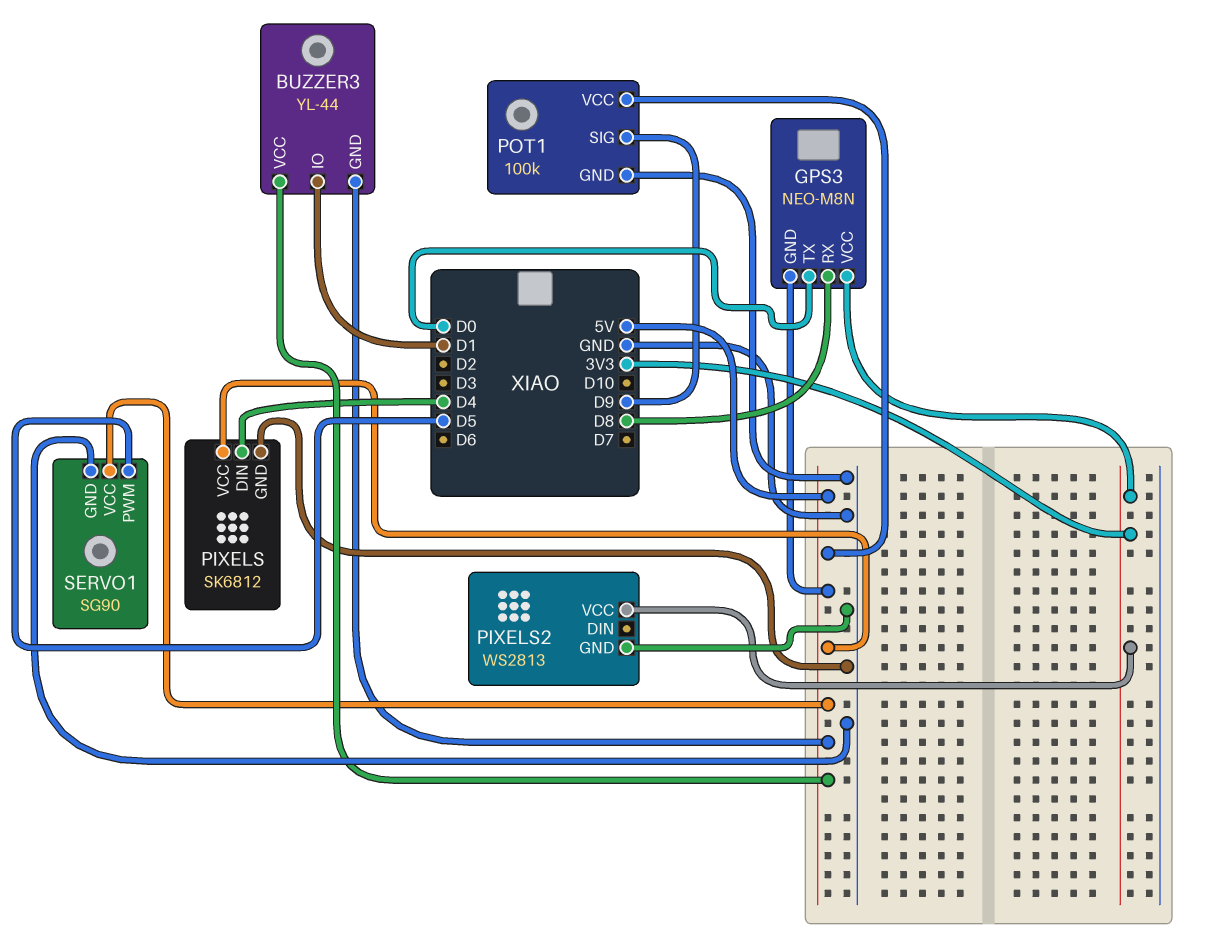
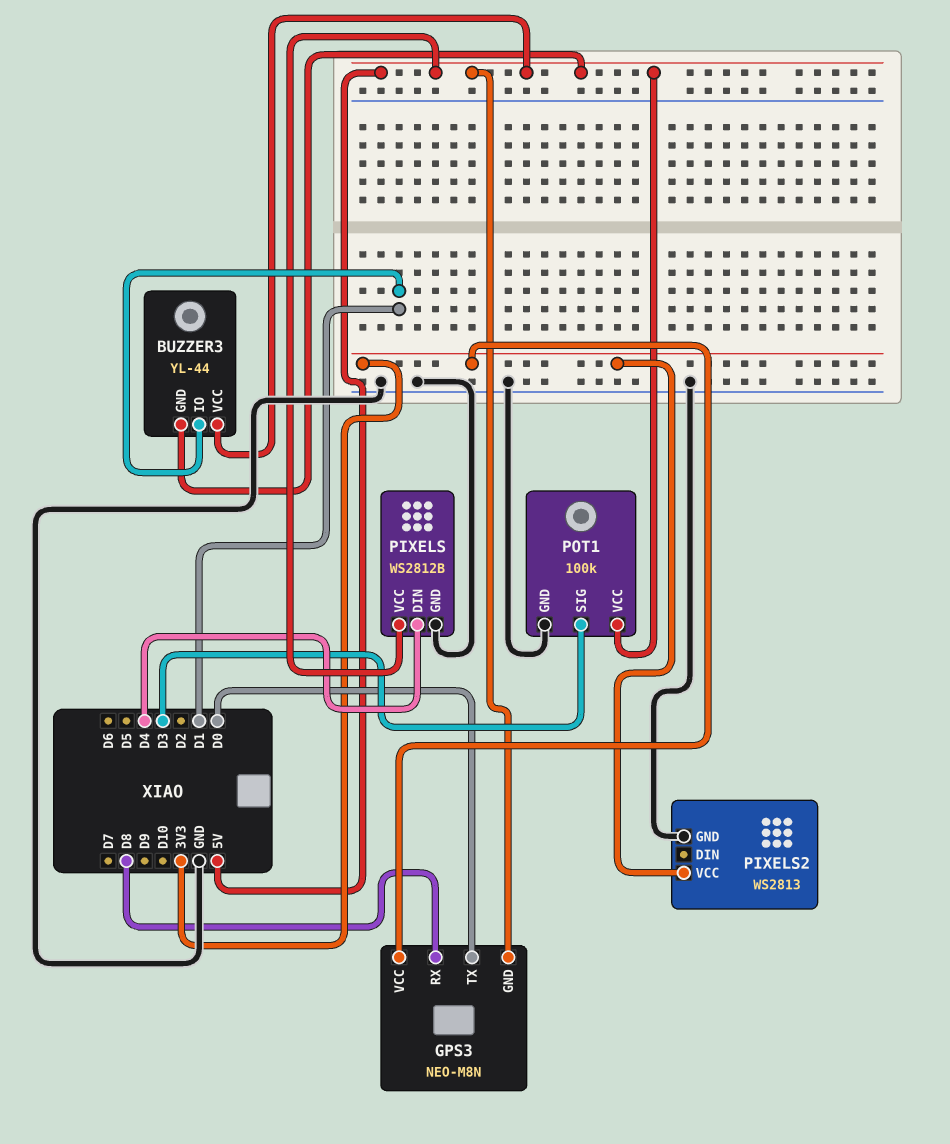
PIXELS: SK6812 -> WS2812B
POT1 pin SIG: D9 -> D3
SERVO1: SG90 -> none
SERVO1 pin GND: GND -> none
SERVO1 pin PWM: D5 -> none
SERVO1 pin VCC: 5V -> none

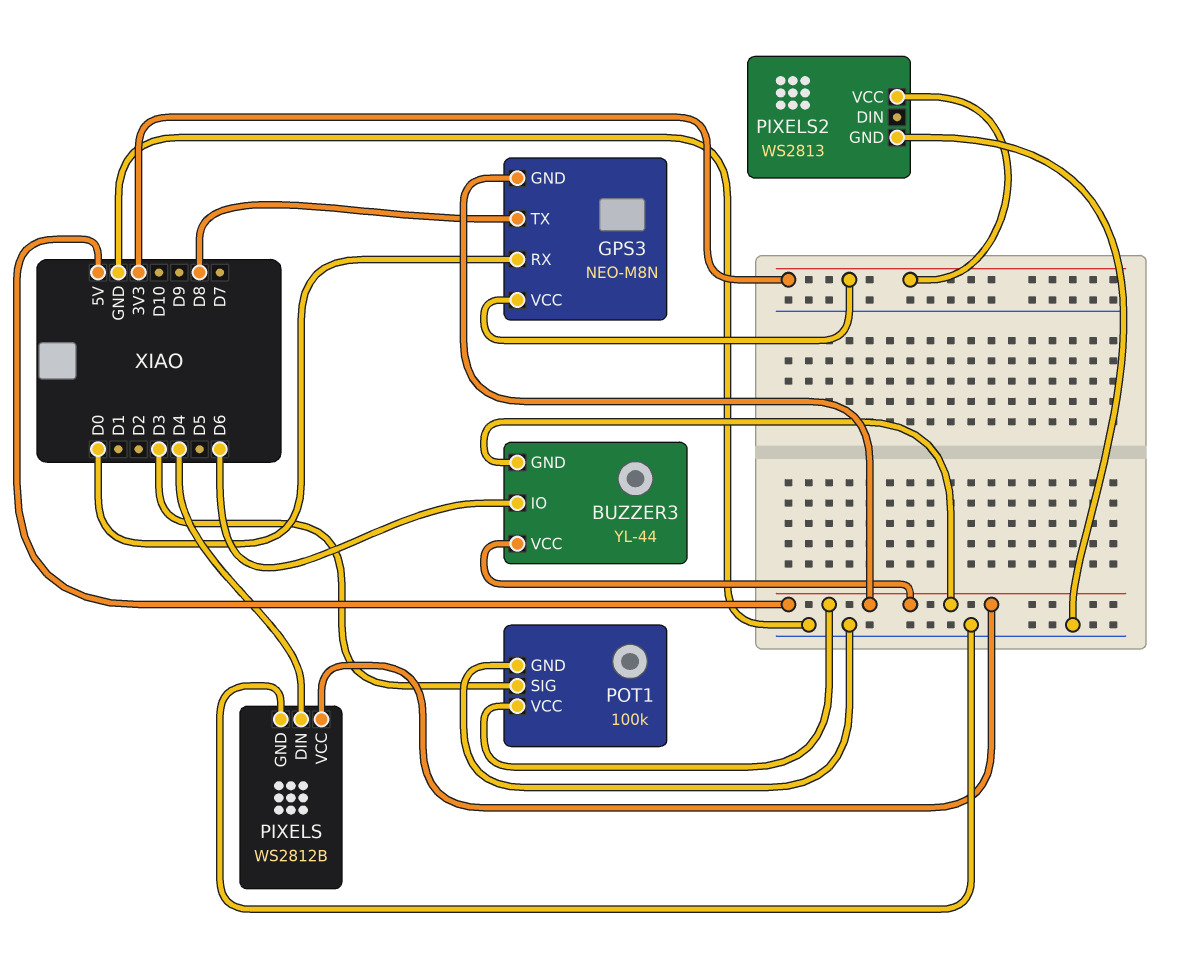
BUZZER3 pin IO: D1 -> D6
GPS3 pin RX: D8 -> D0
GPS3 pin TX: D0 -> D8

